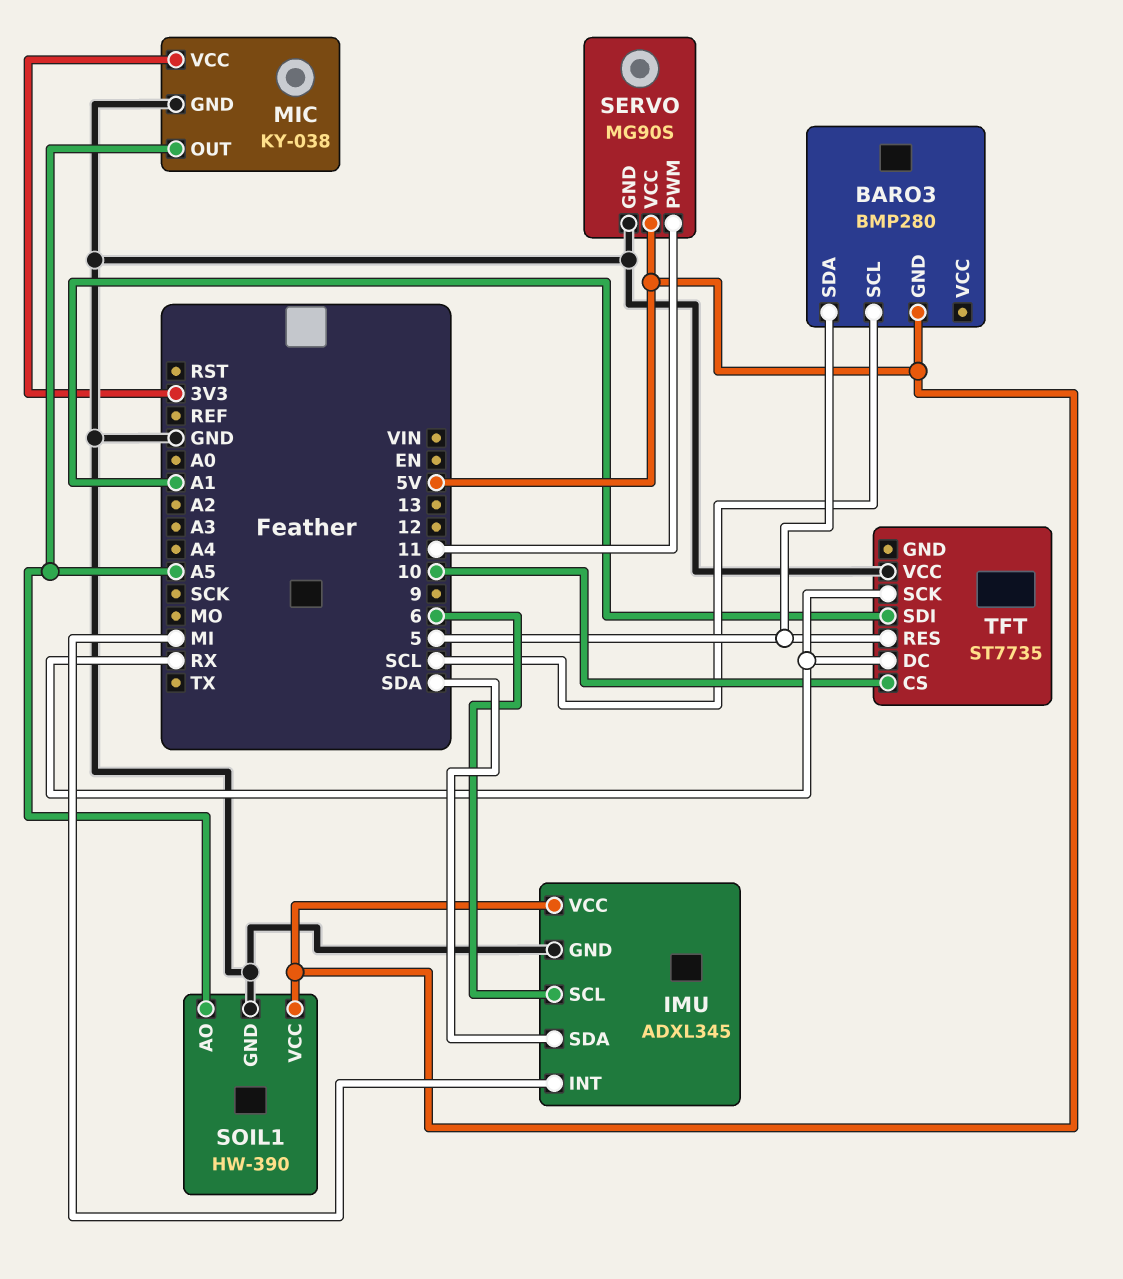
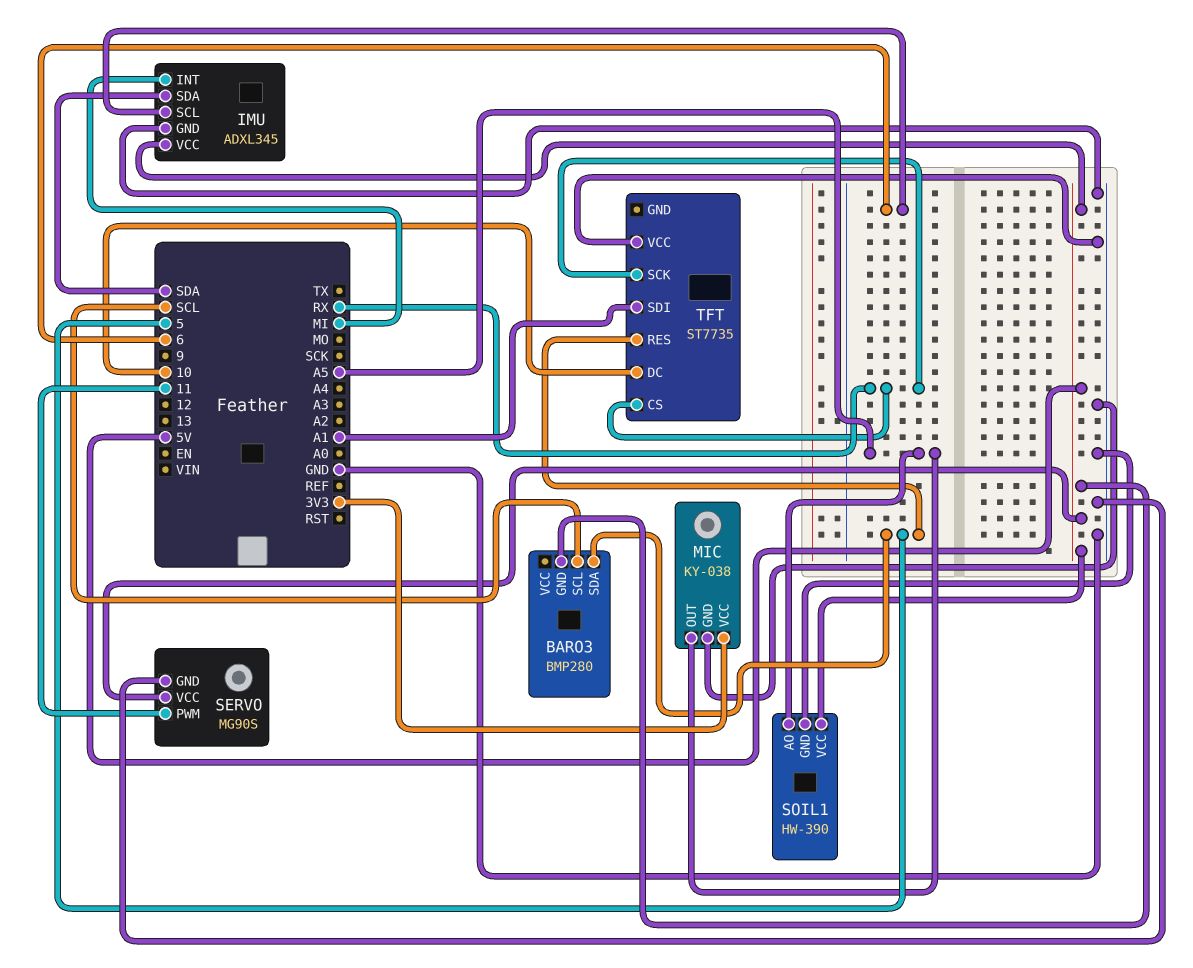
TFT pin CS: 10 -> RX
TFT pin DC: RX -> 10

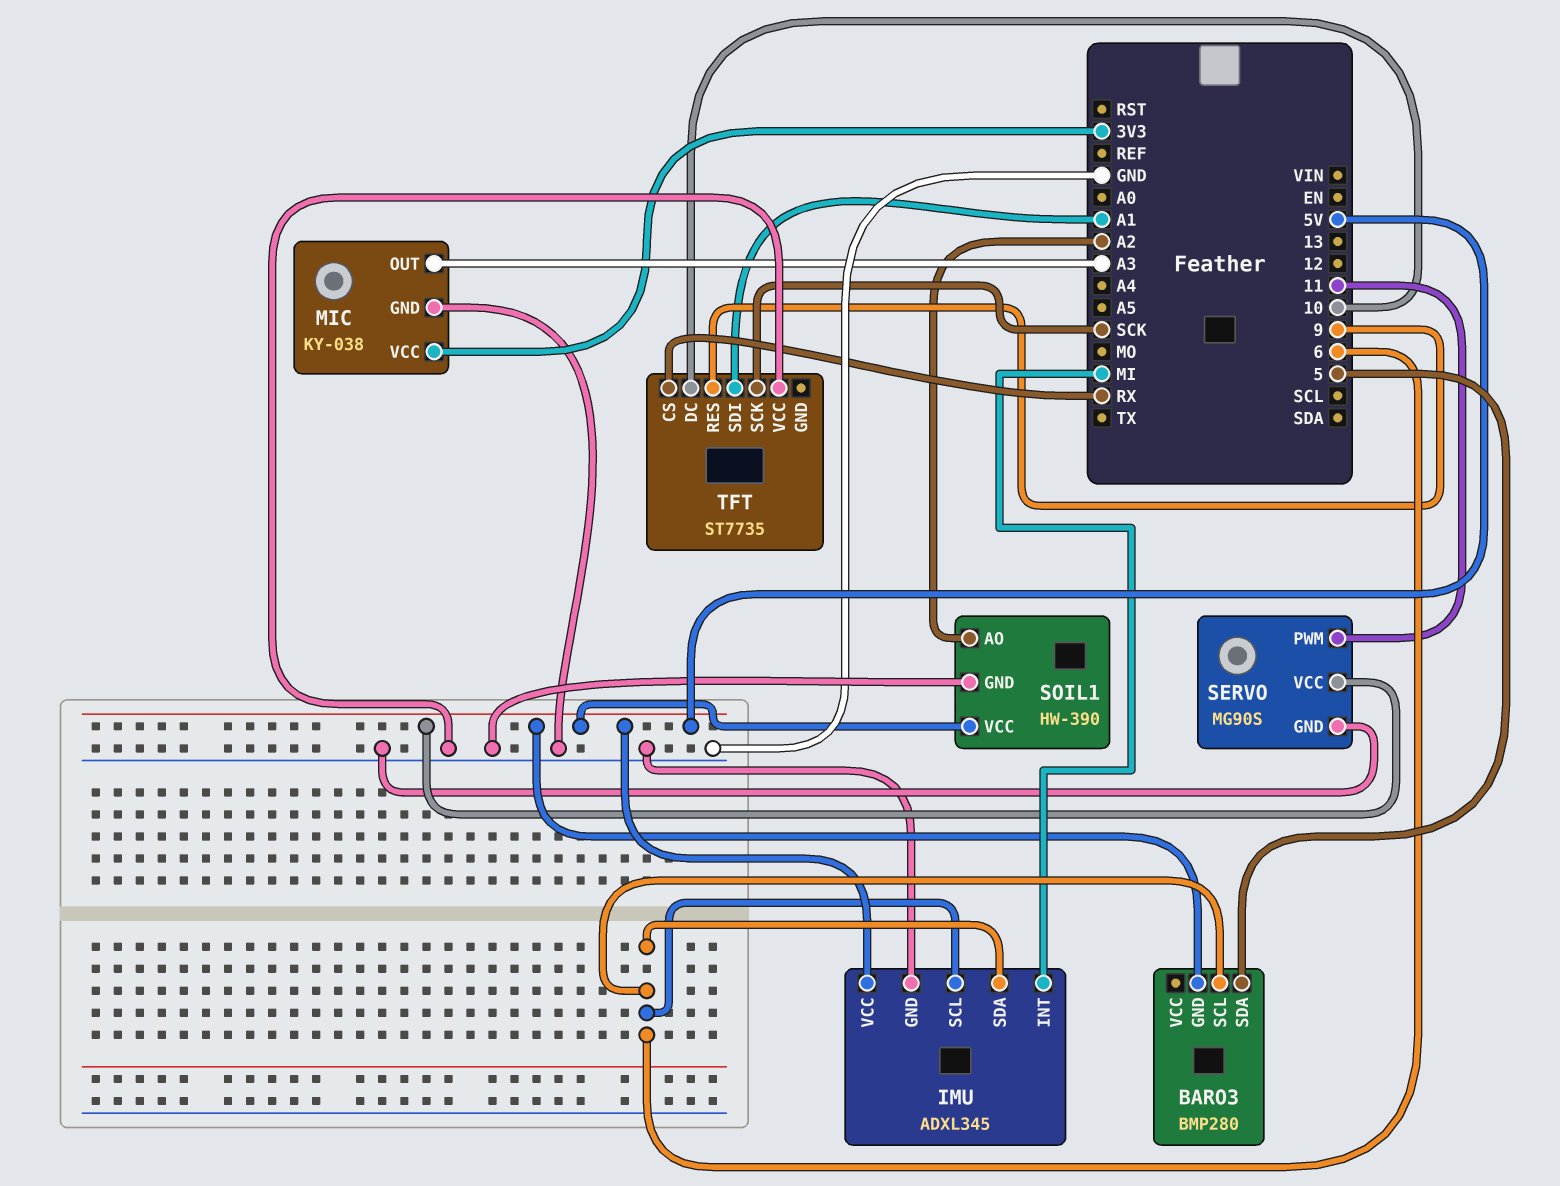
BARO3 pin SCL: SCL -> 6
IMU pin SDA: SDA -> 6
MIC pin OUT: A5 -> A3
SOIL1 pin AO: A5 -> A2
TFT pin RES: 5 -> 9
TFT pin SCK: RX -> SCK

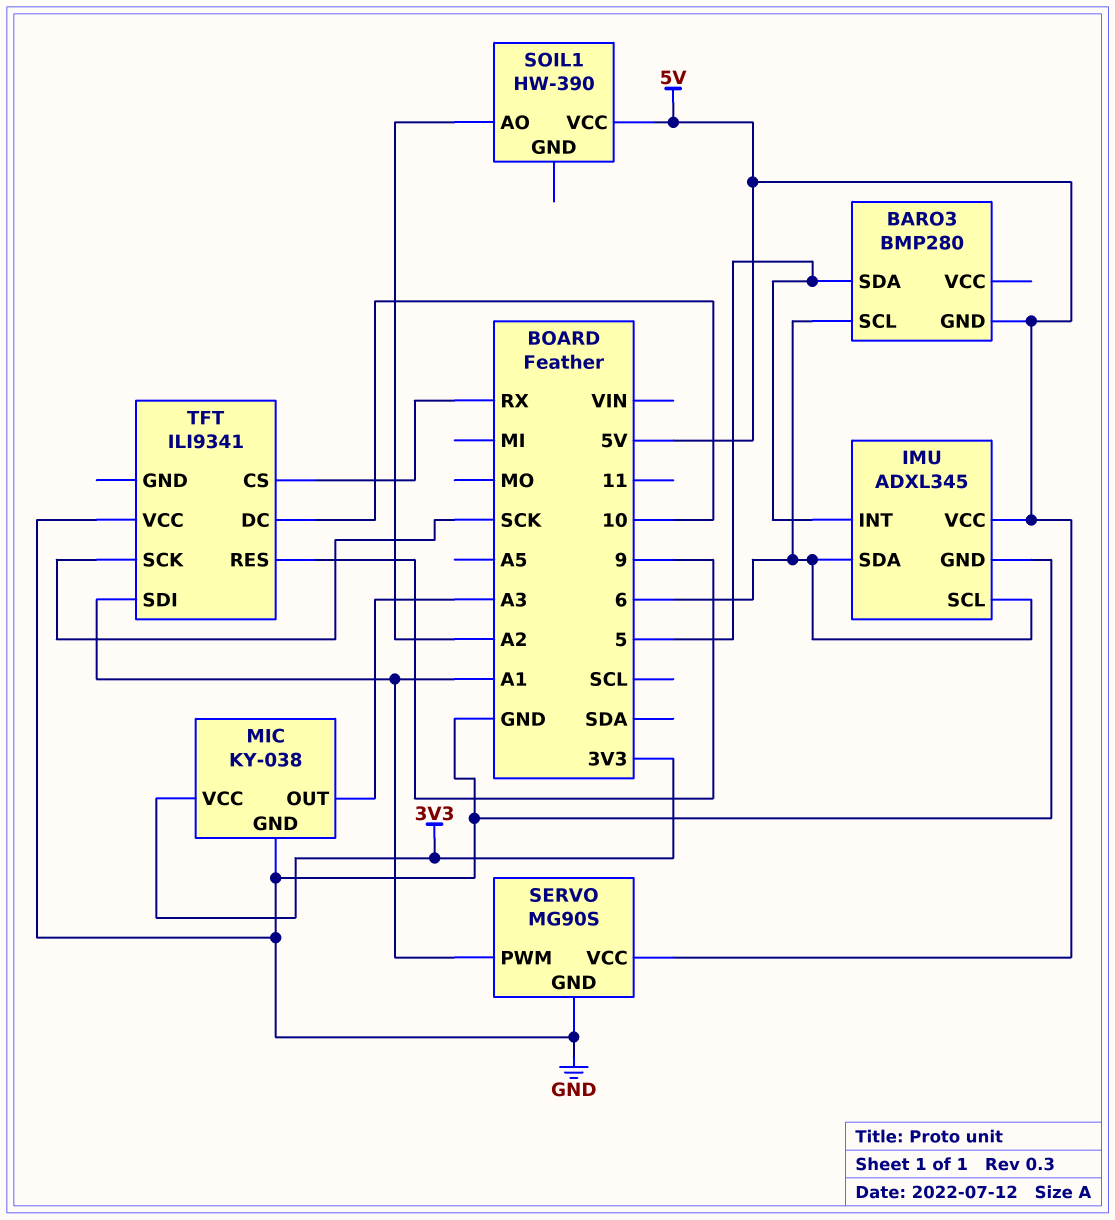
IMU pin INT: MI -> 5
SERVO pin PWM: 11 -> A1
SOIL1 pin GND: GND -> none
TFT: ST7735 -> ILI9341

